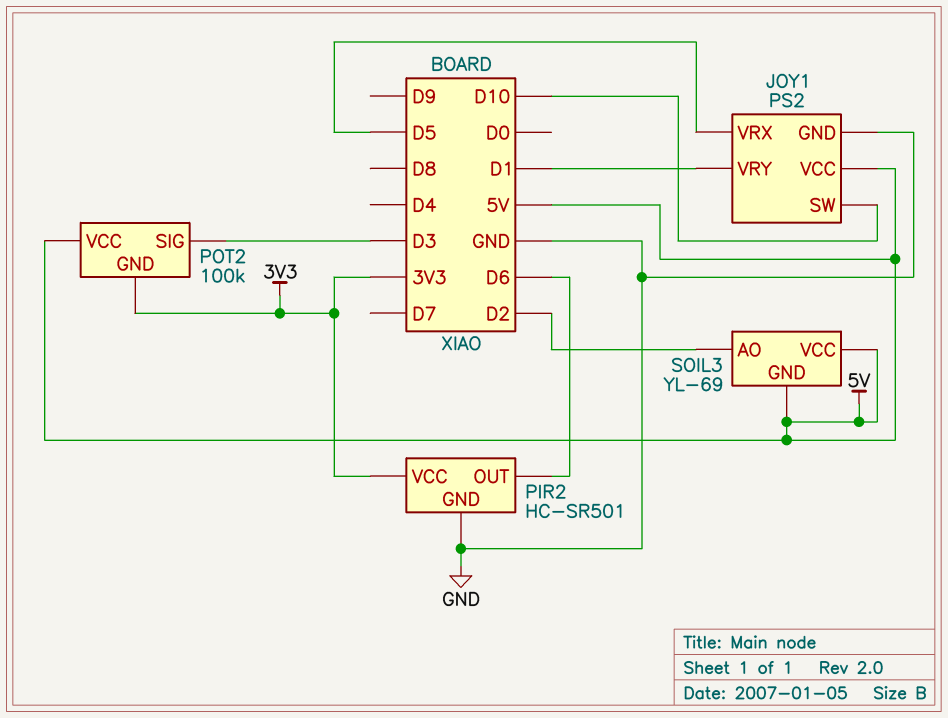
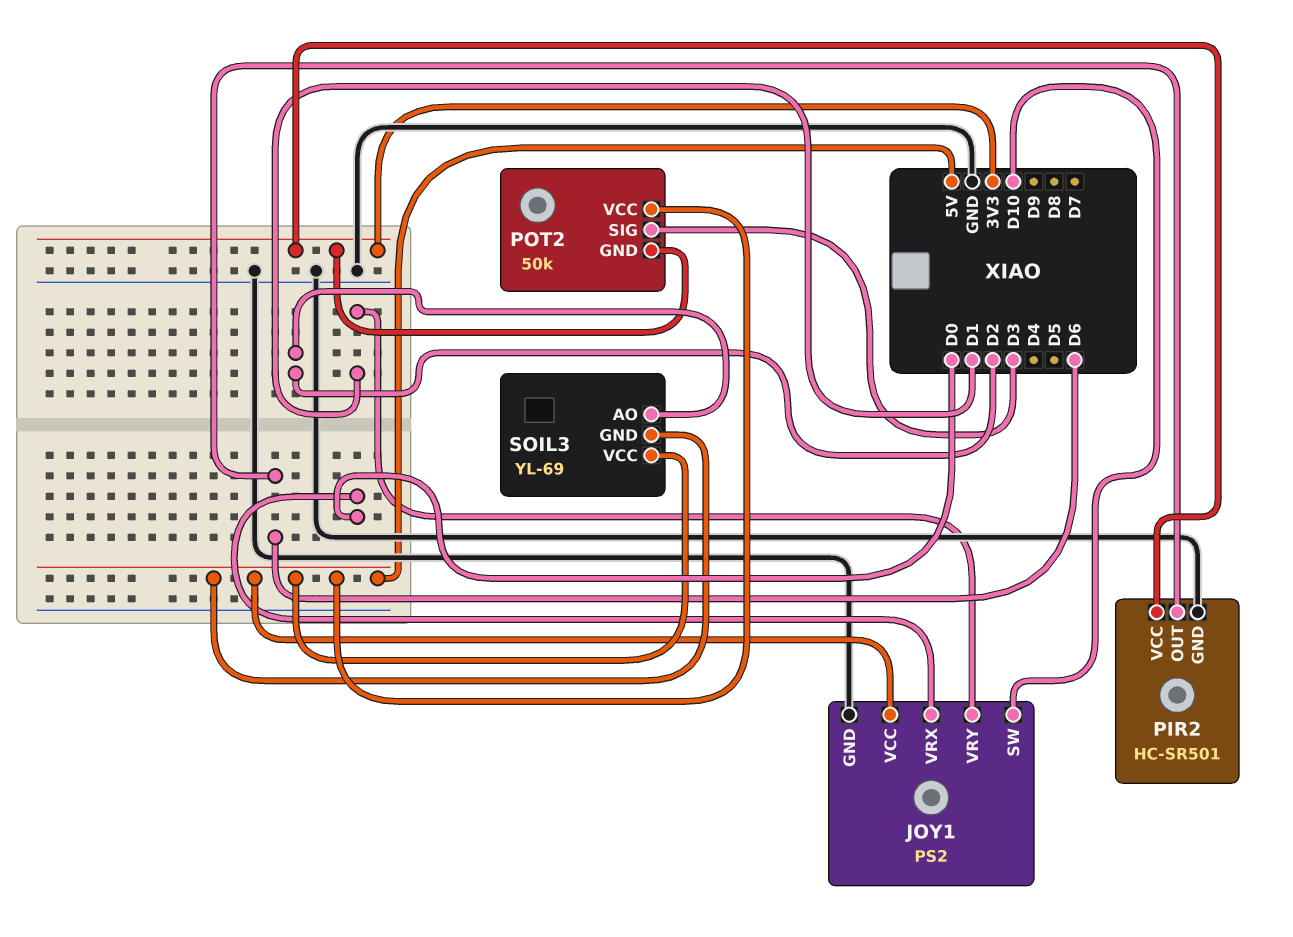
JOY1 pin VRX: D5 -> D0
POT2: 100k -> 50k

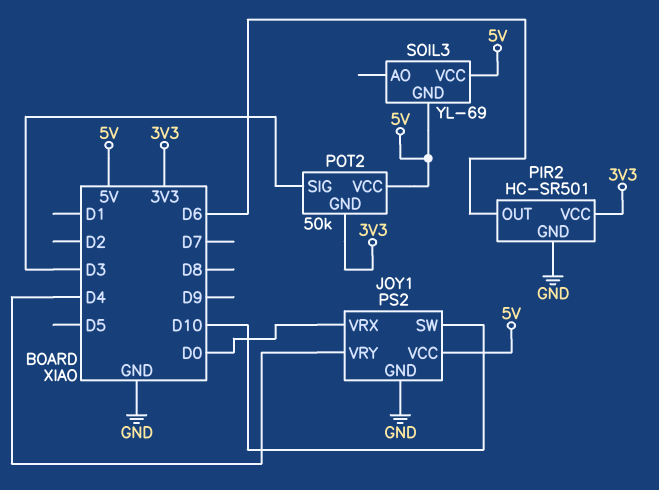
JOY1 pin VRY: D1 -> D4
SOIL3 pin AO: D2 -> none

